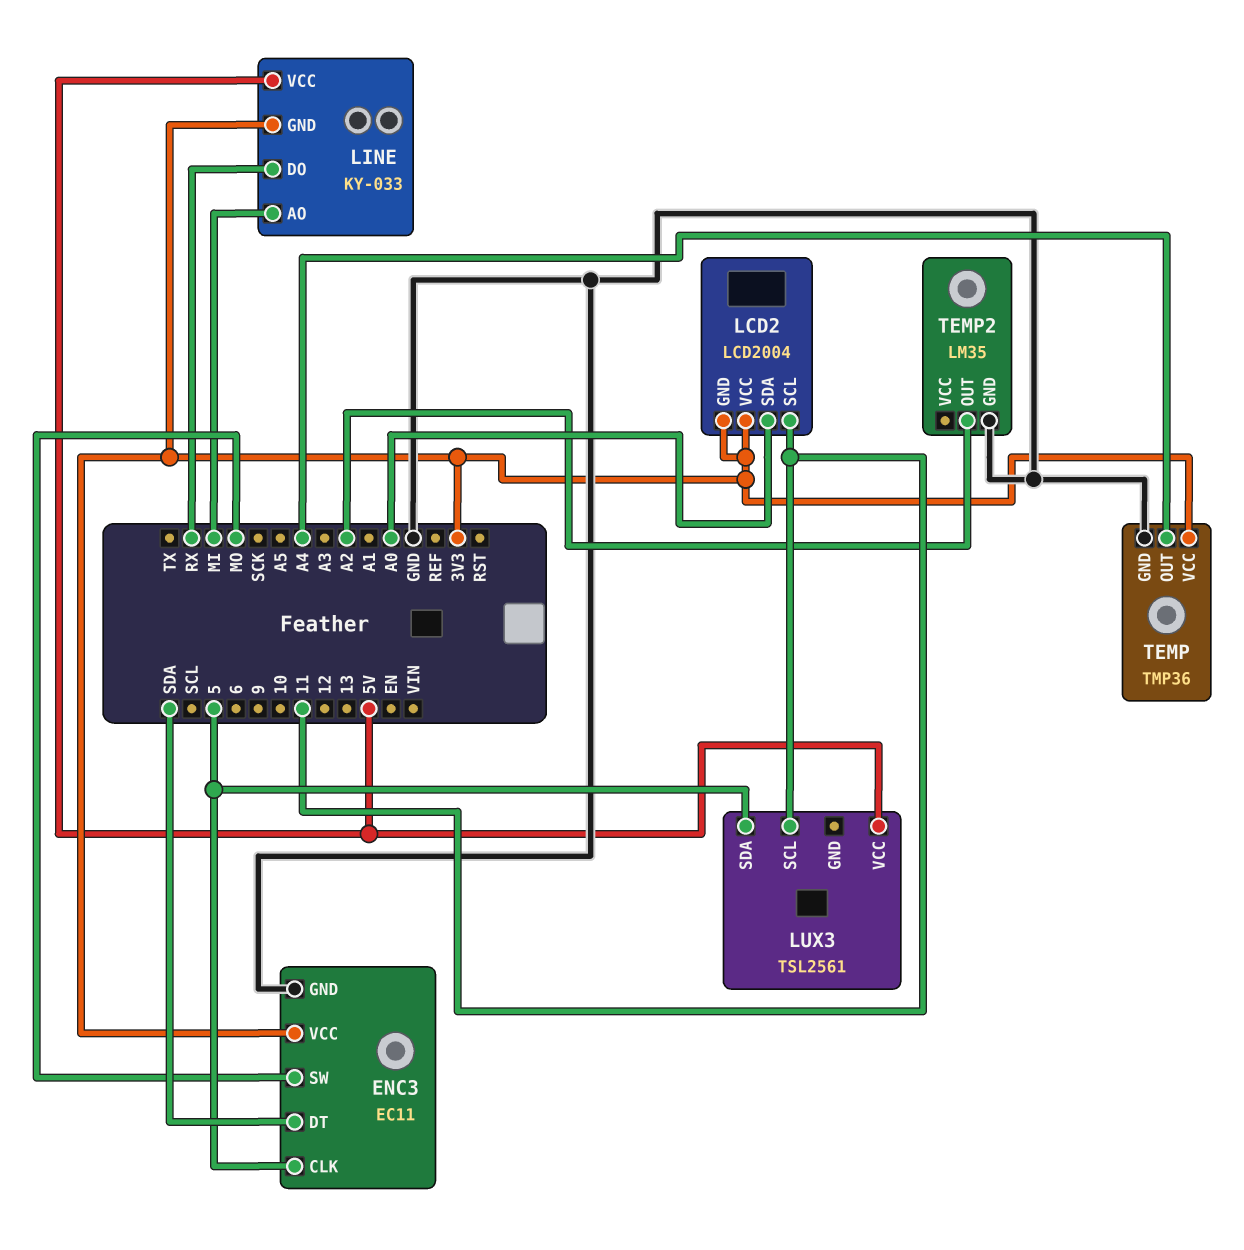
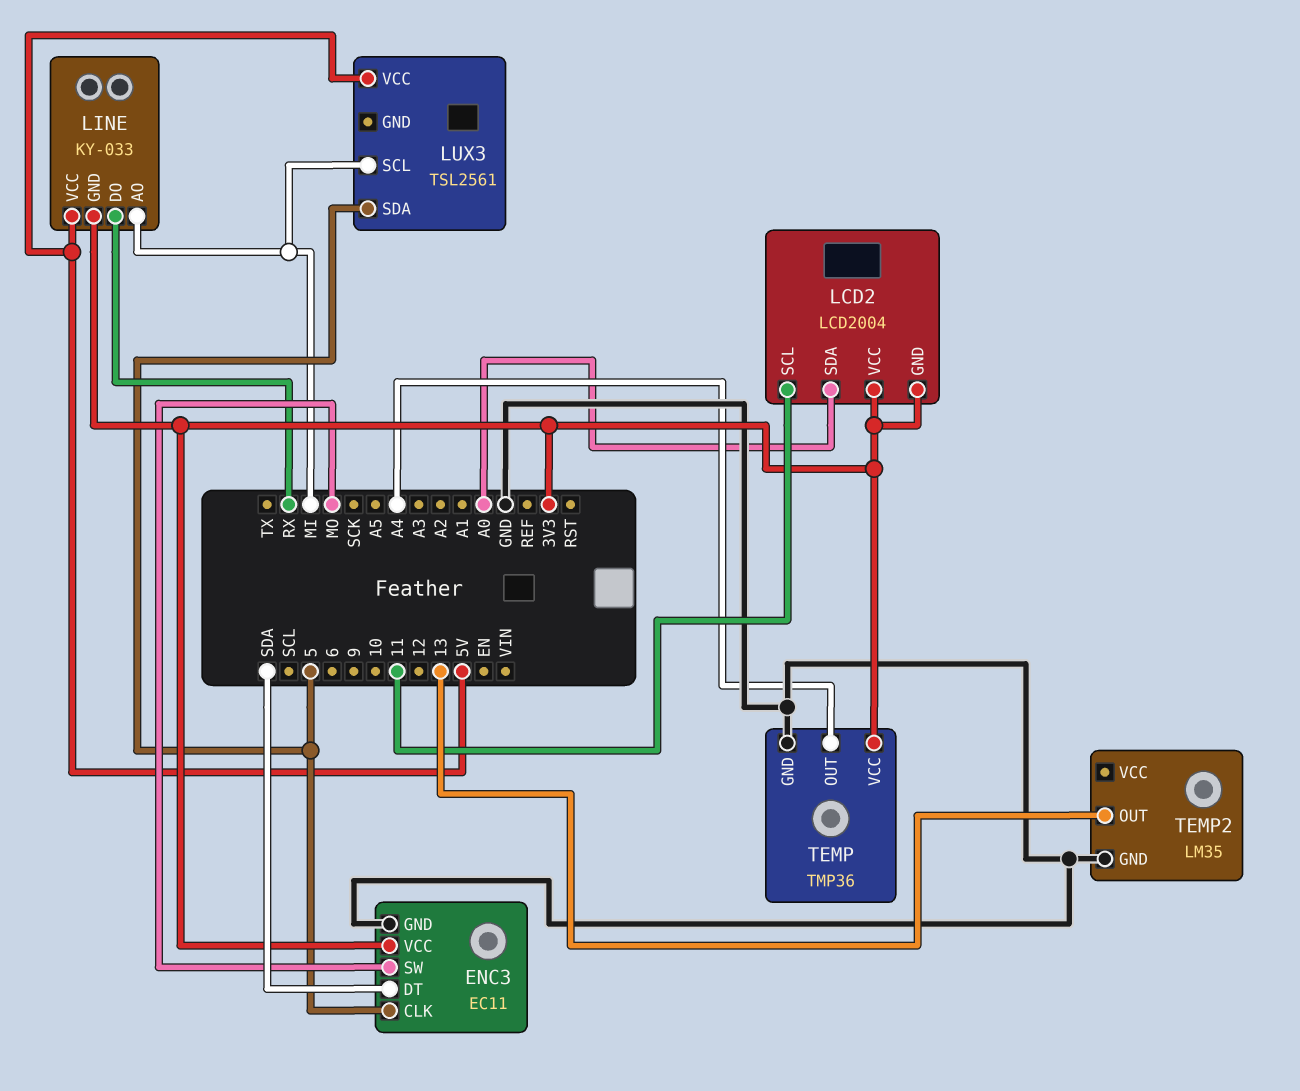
LUX3 pin SCL: 11 -> MI
TEMP2 pin OUT: A2 -> 13

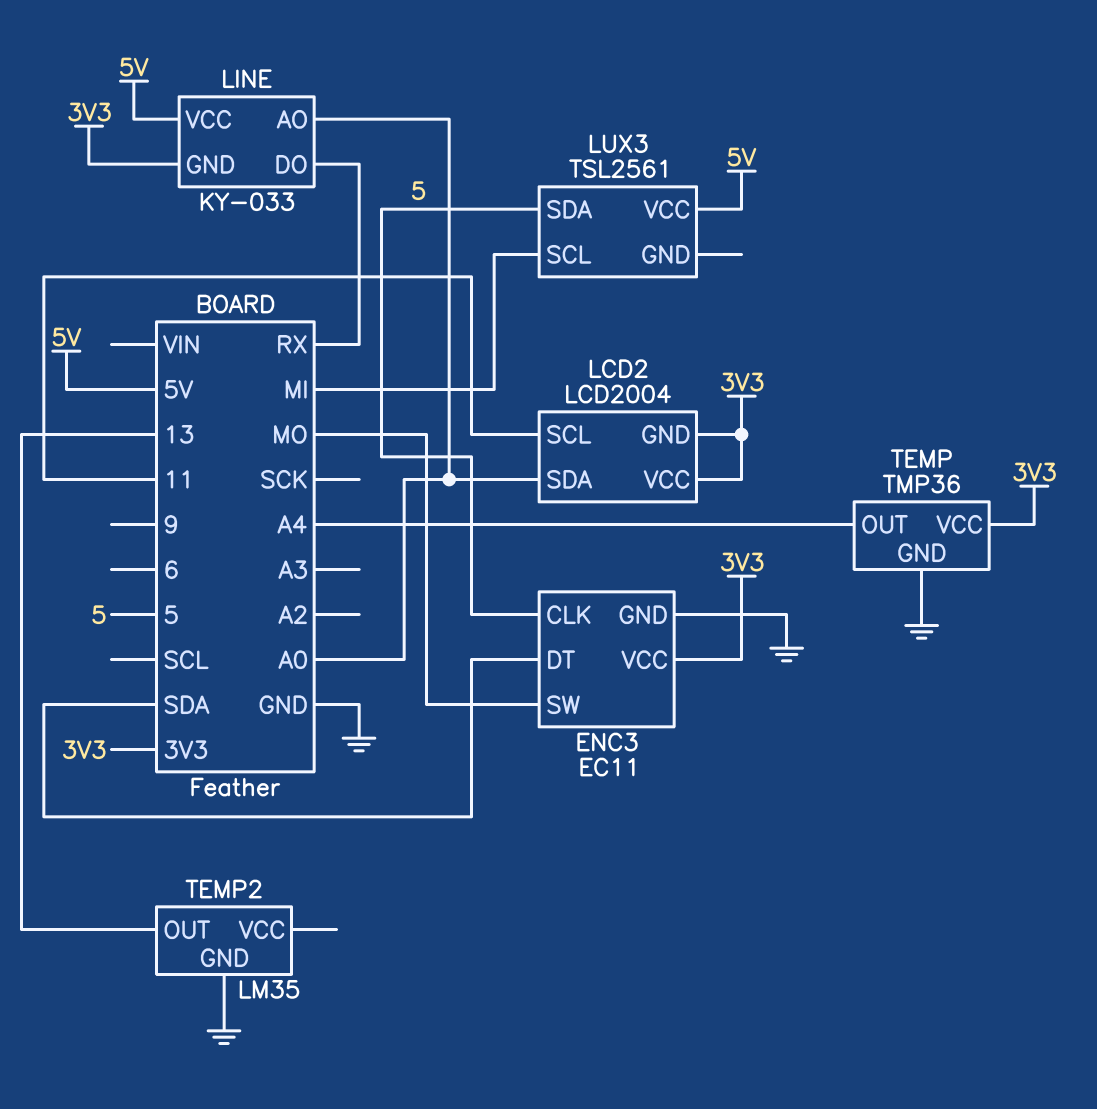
LINE pin AO: MI -> A0

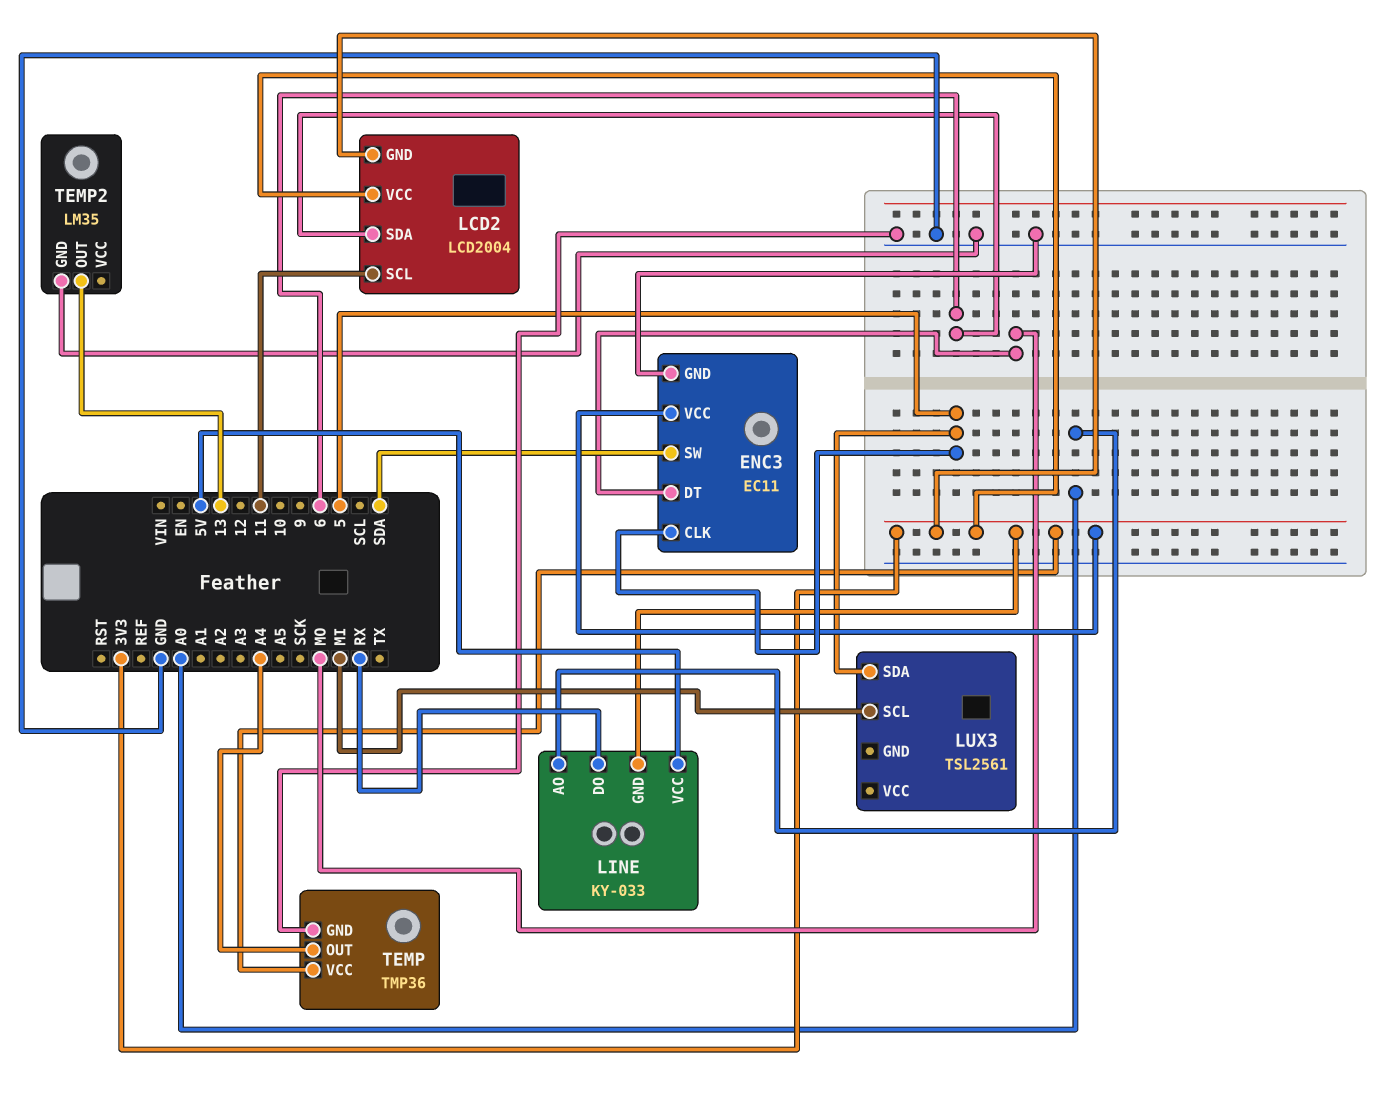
ENC3 pin DT: SDA -> MO
ENC3 pin SW: MO -> SDA
LCD2 pin SDA: A0 -> 6
LUX3 pin VCC: 5V -> none

